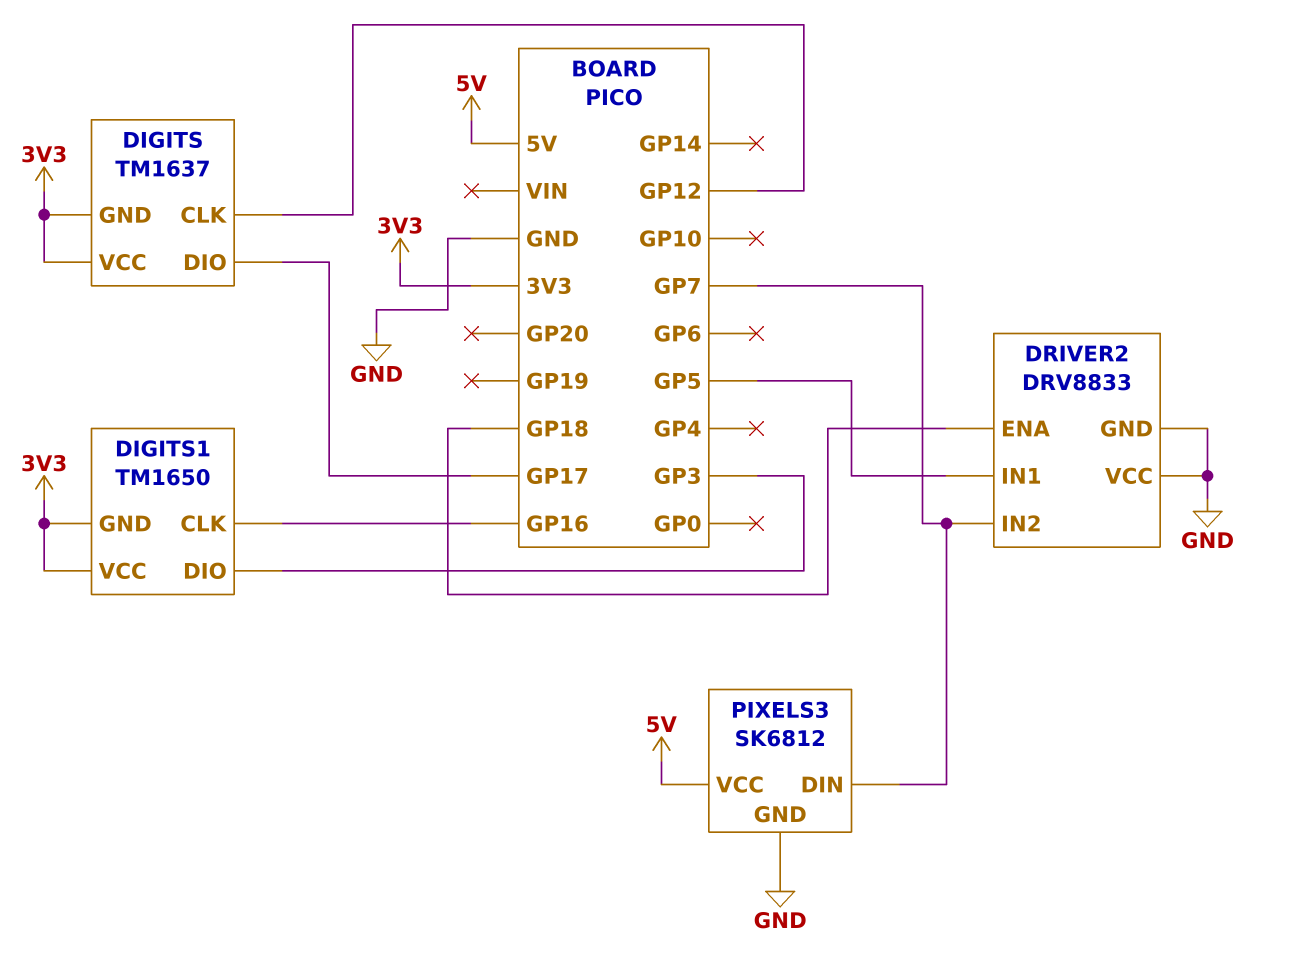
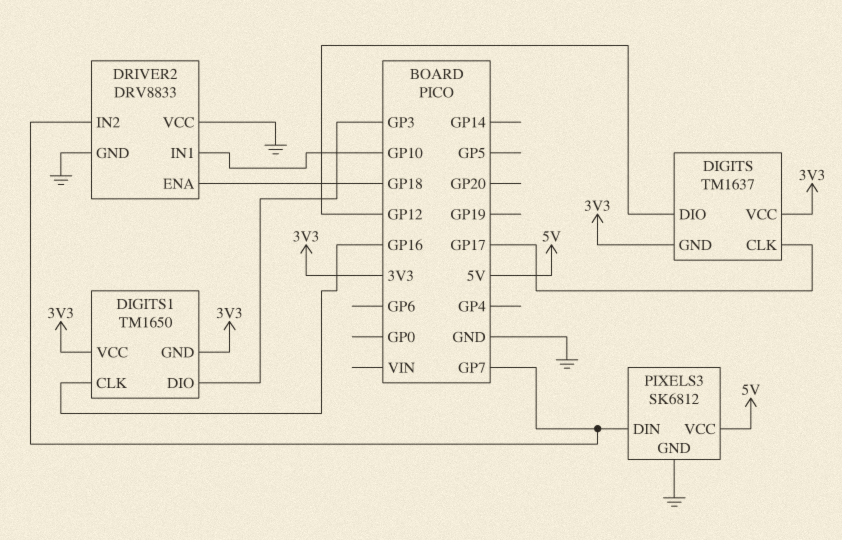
DIGITS pin CLK: GP12 -> GP17
DIGITS pin DIO: GP17 -> GP12
DRIVER2 pin IN1: GP5 -> GP10

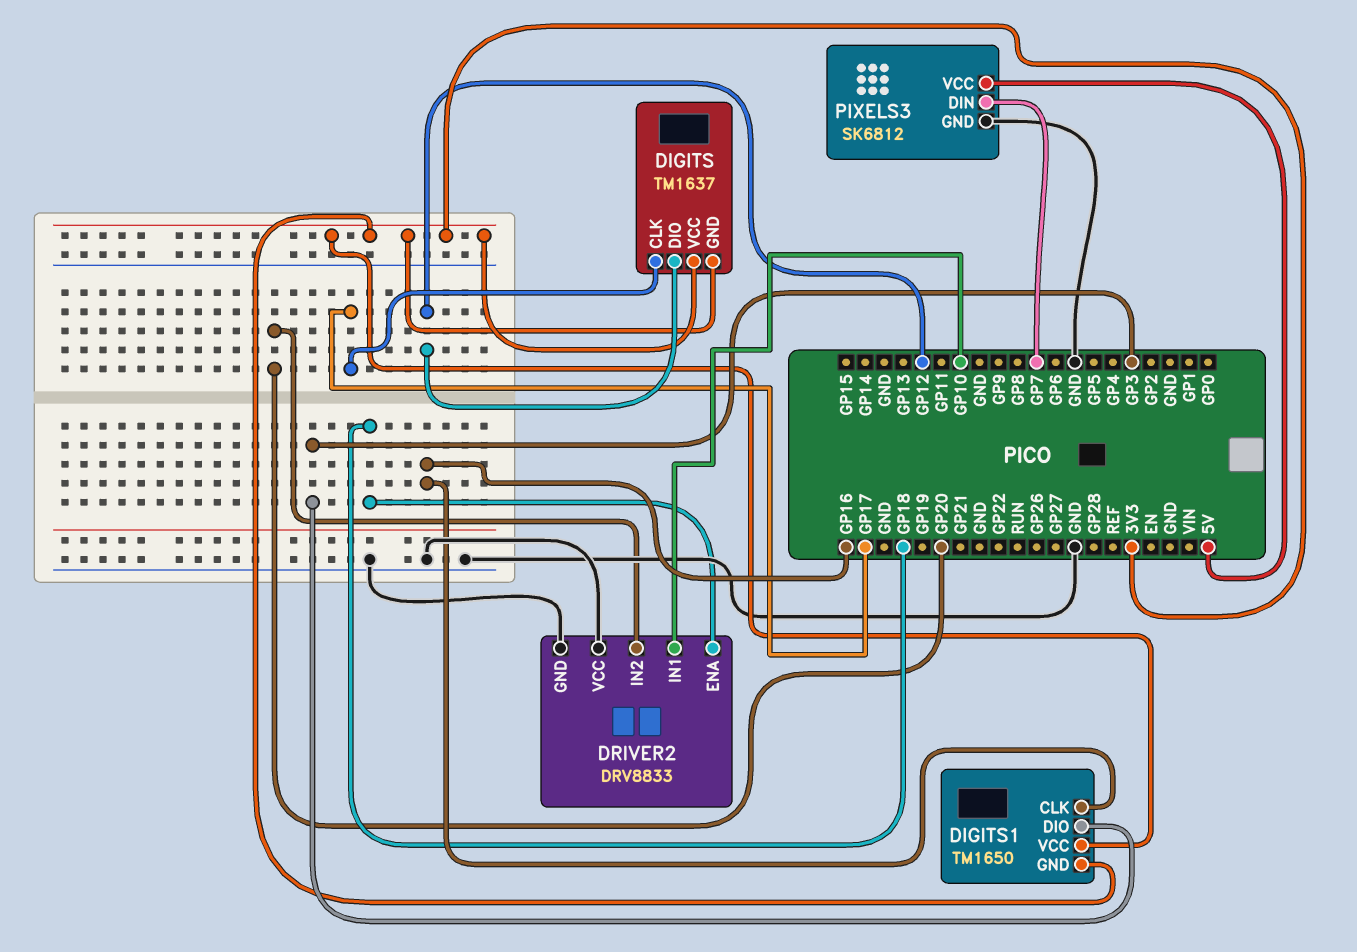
DRIVER2 pin IN2: GP7 -> GP20

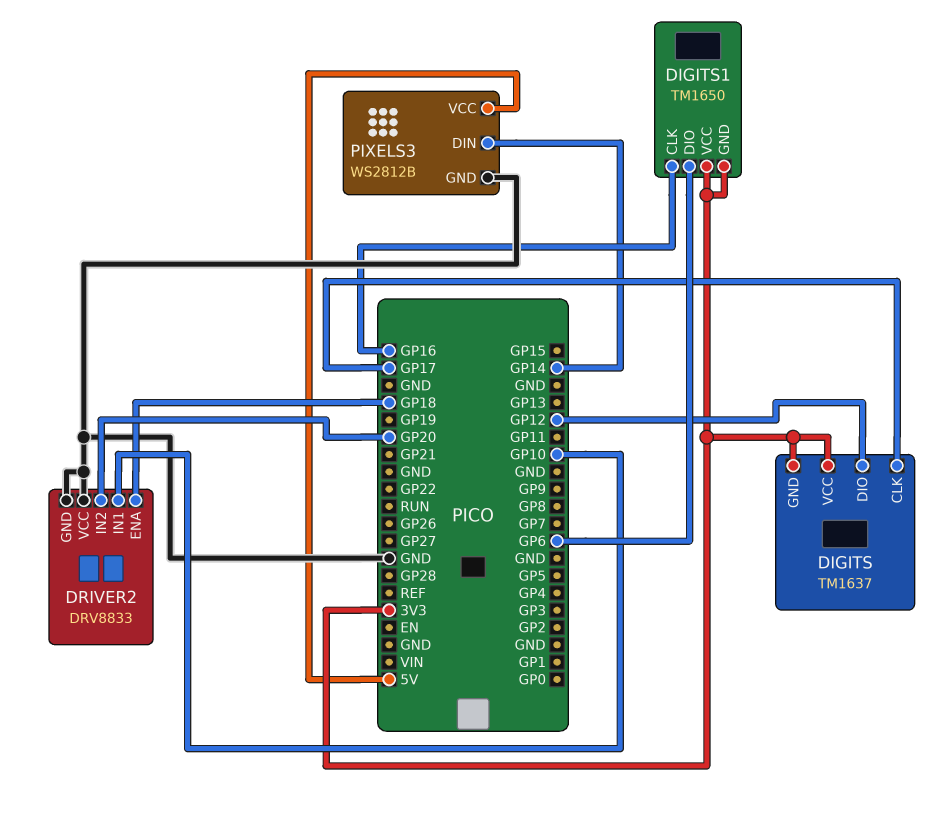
DIGITS1 pin DIO: GP3 -> GP6
PIXELS3: SK6812 -> WS2812B
PIXELS3 pin DIN: GP7 -> GP14

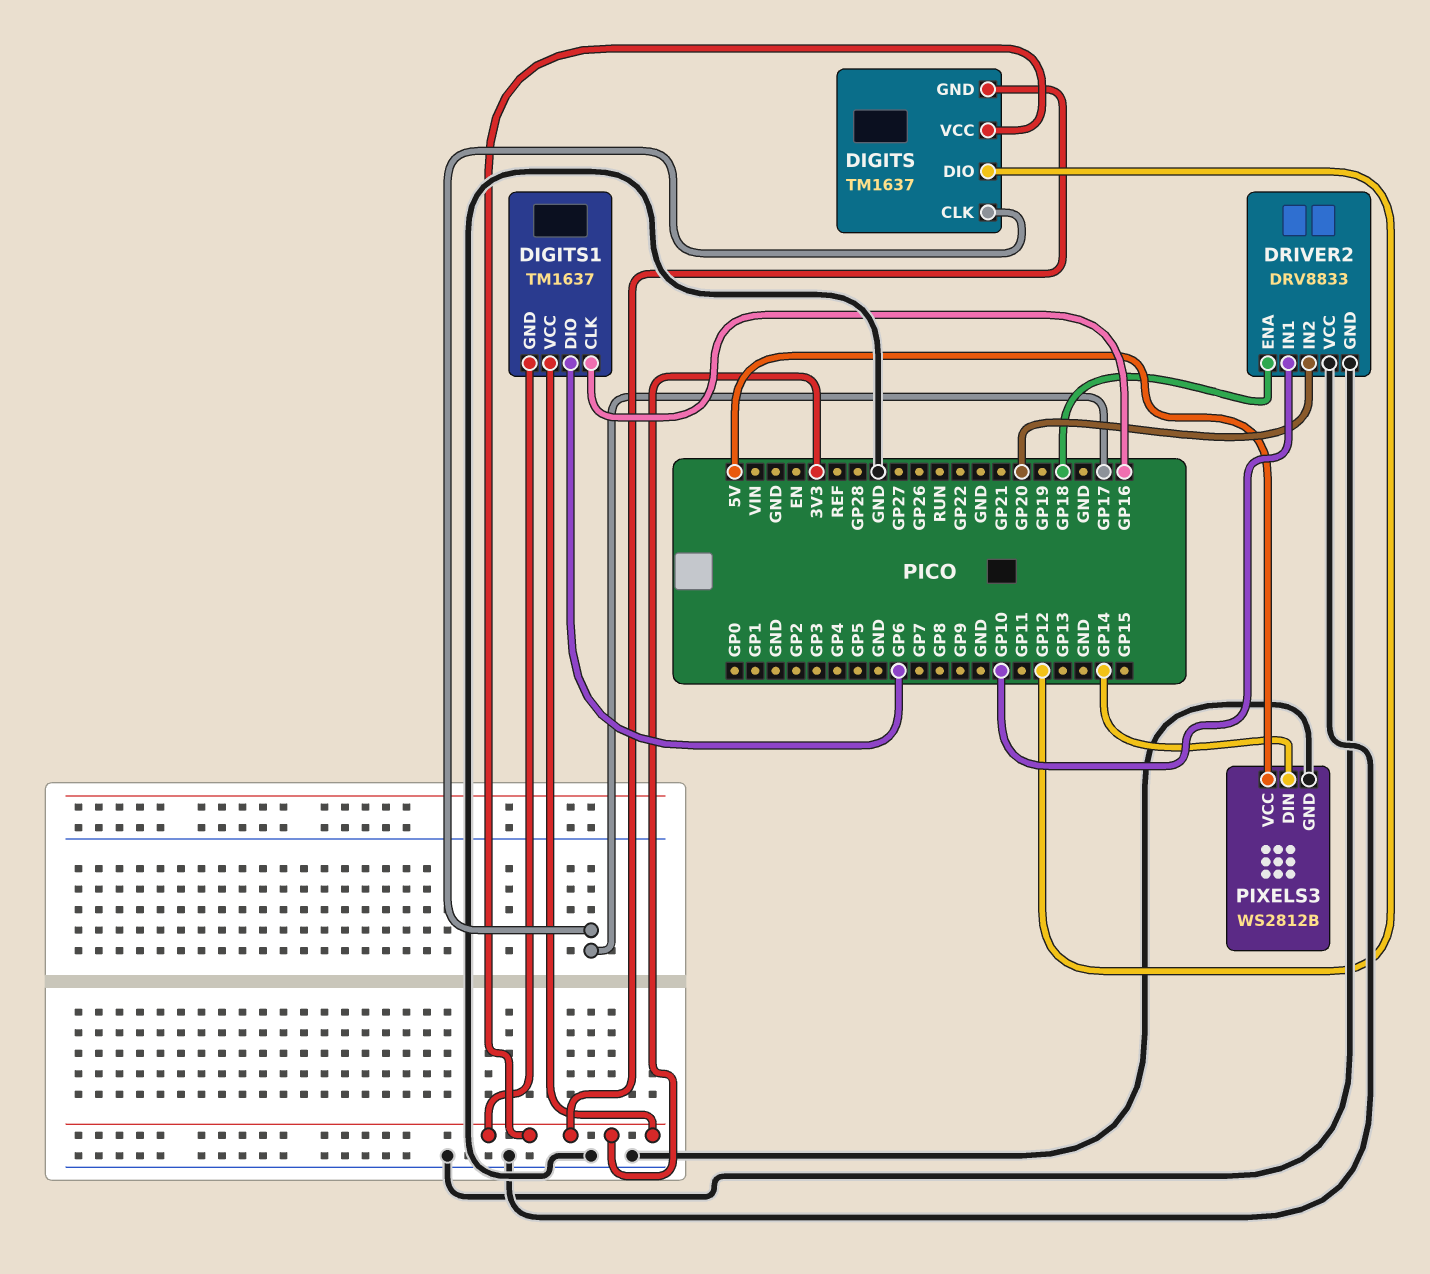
DIGITS1: TM1650 -> TM1637

